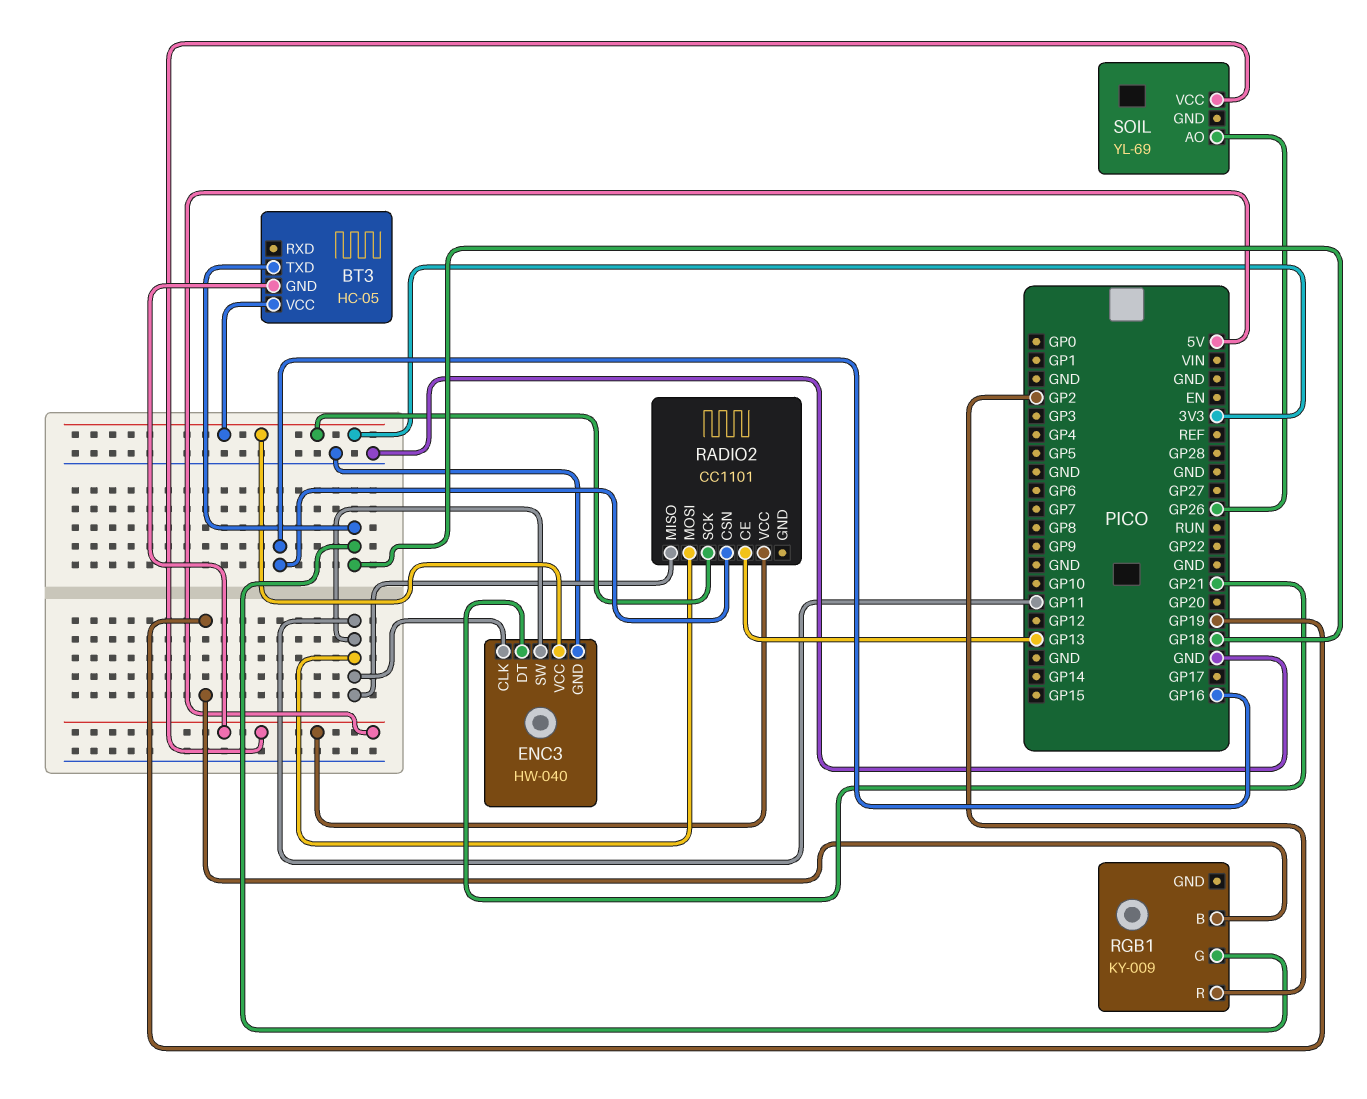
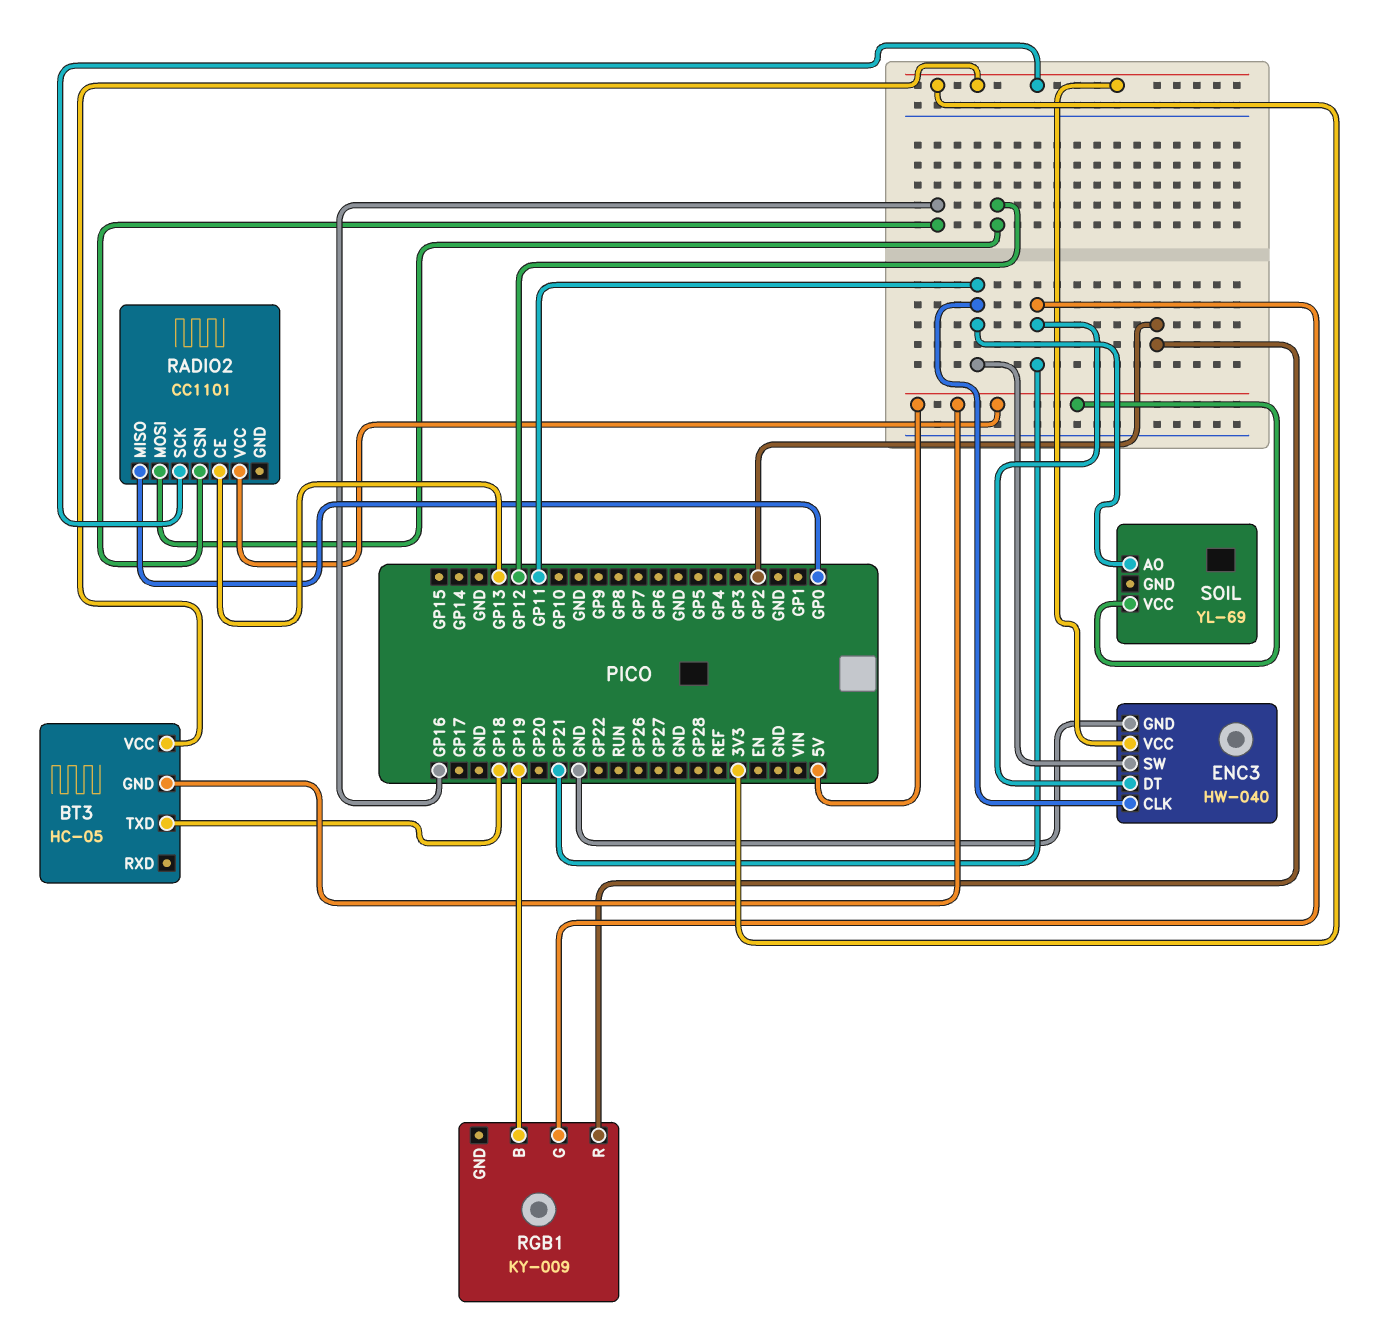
RADIO2 pin MISO: GP11 -> GP0
RADIO2 pin MOSI: GP11 -> GP12
RGB1 pin G: GP18 -> GP21
SOIL pin AO: GP26 -> GP11

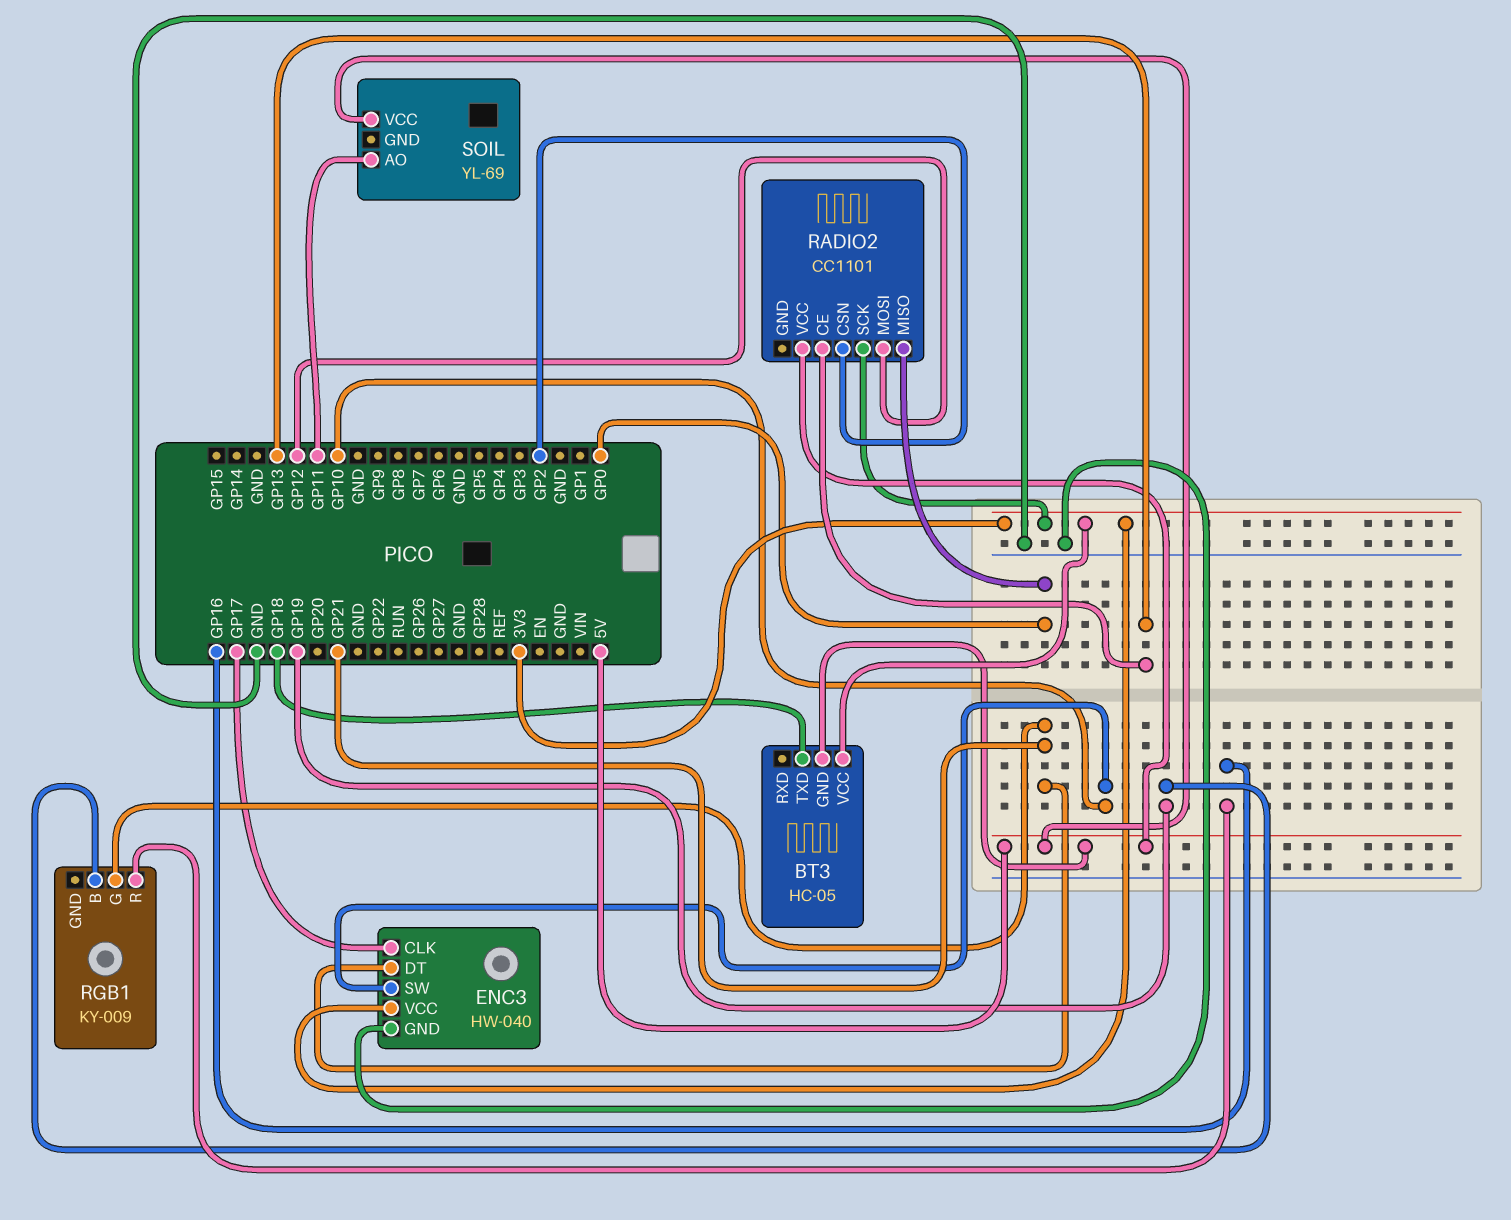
ENC3 pin CLK: GP11 -> GP17
ENC3 pin SW: GP11 -> GP10
RADIO2 pin CSN: GP16 -> GP2
RGB1 pin R: GP2 -> GP16

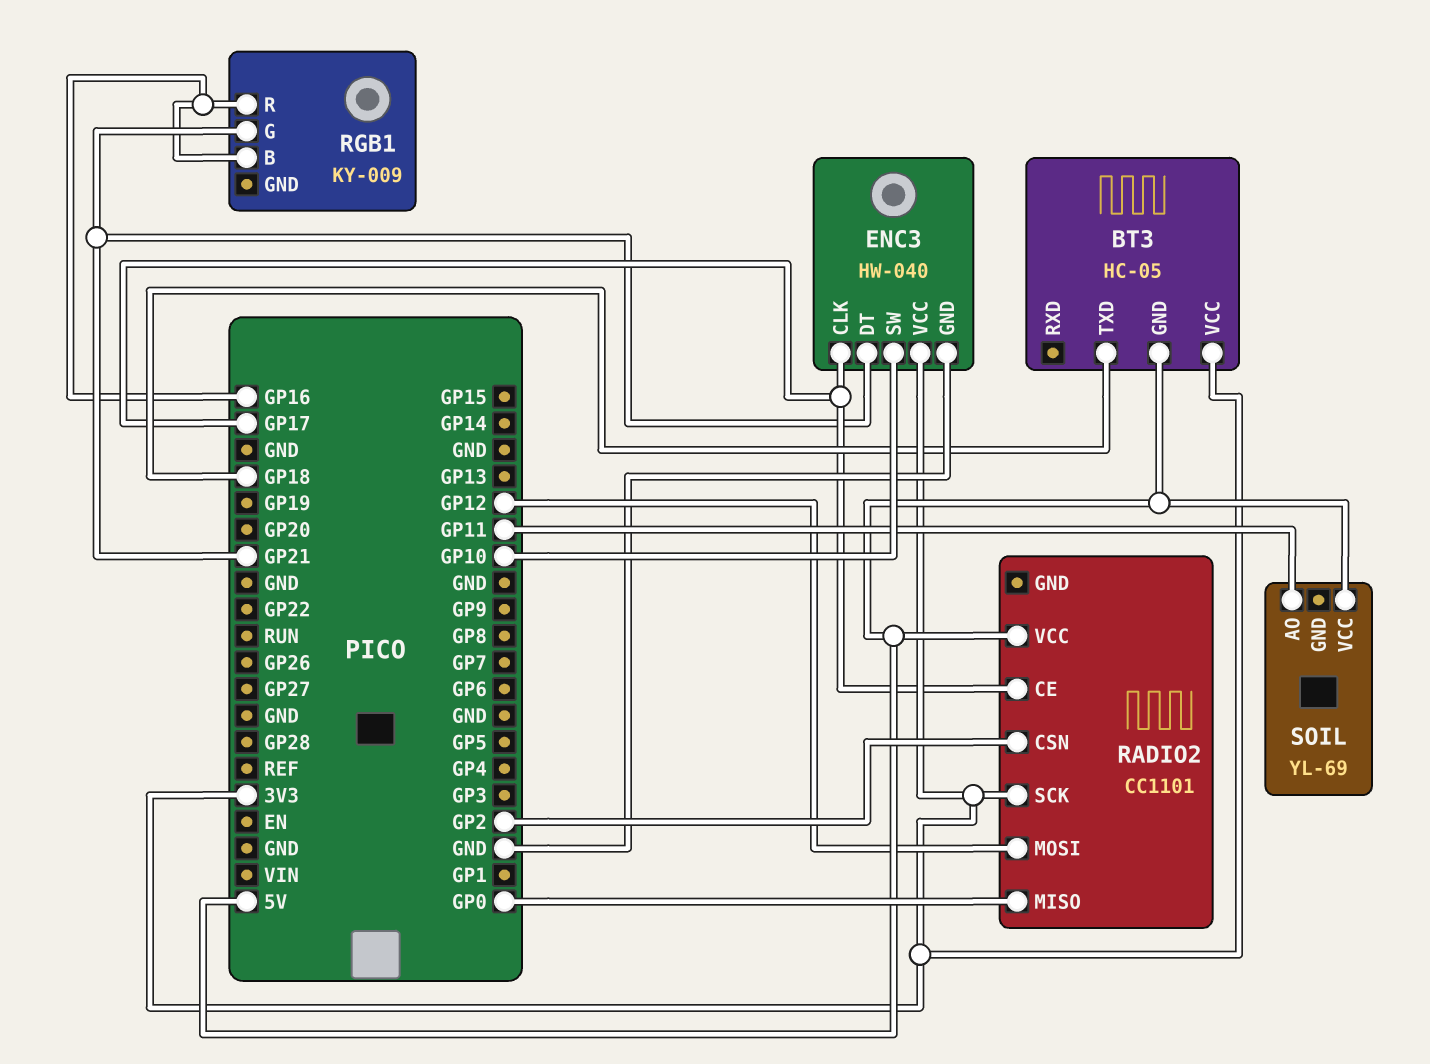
RADIO2 pin CE: GP13 -> GP17
RGB1 pin B: GP19 -> GP16

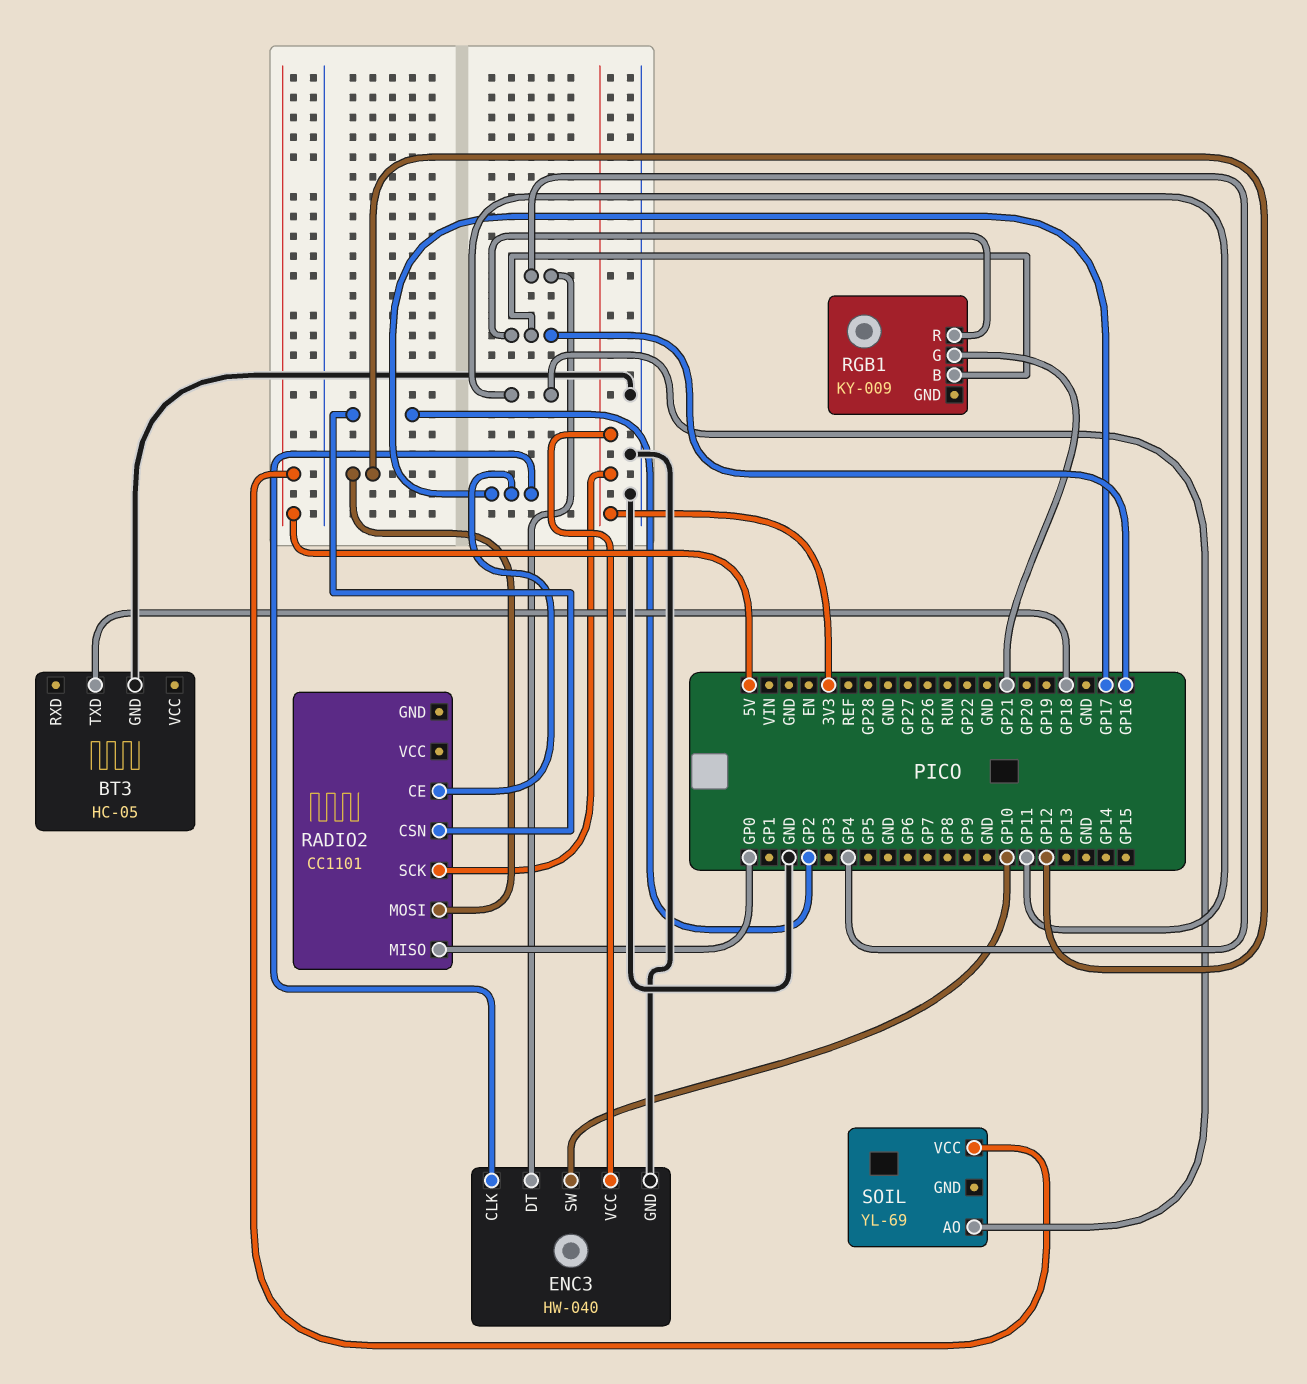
BT3 pin GND: 5V -> GND
BT3 pin VCC: 3V3 -> none
ENC3 pin DT: GP21 -> GP4
RADIO2 pin VCC: 5V -> none

